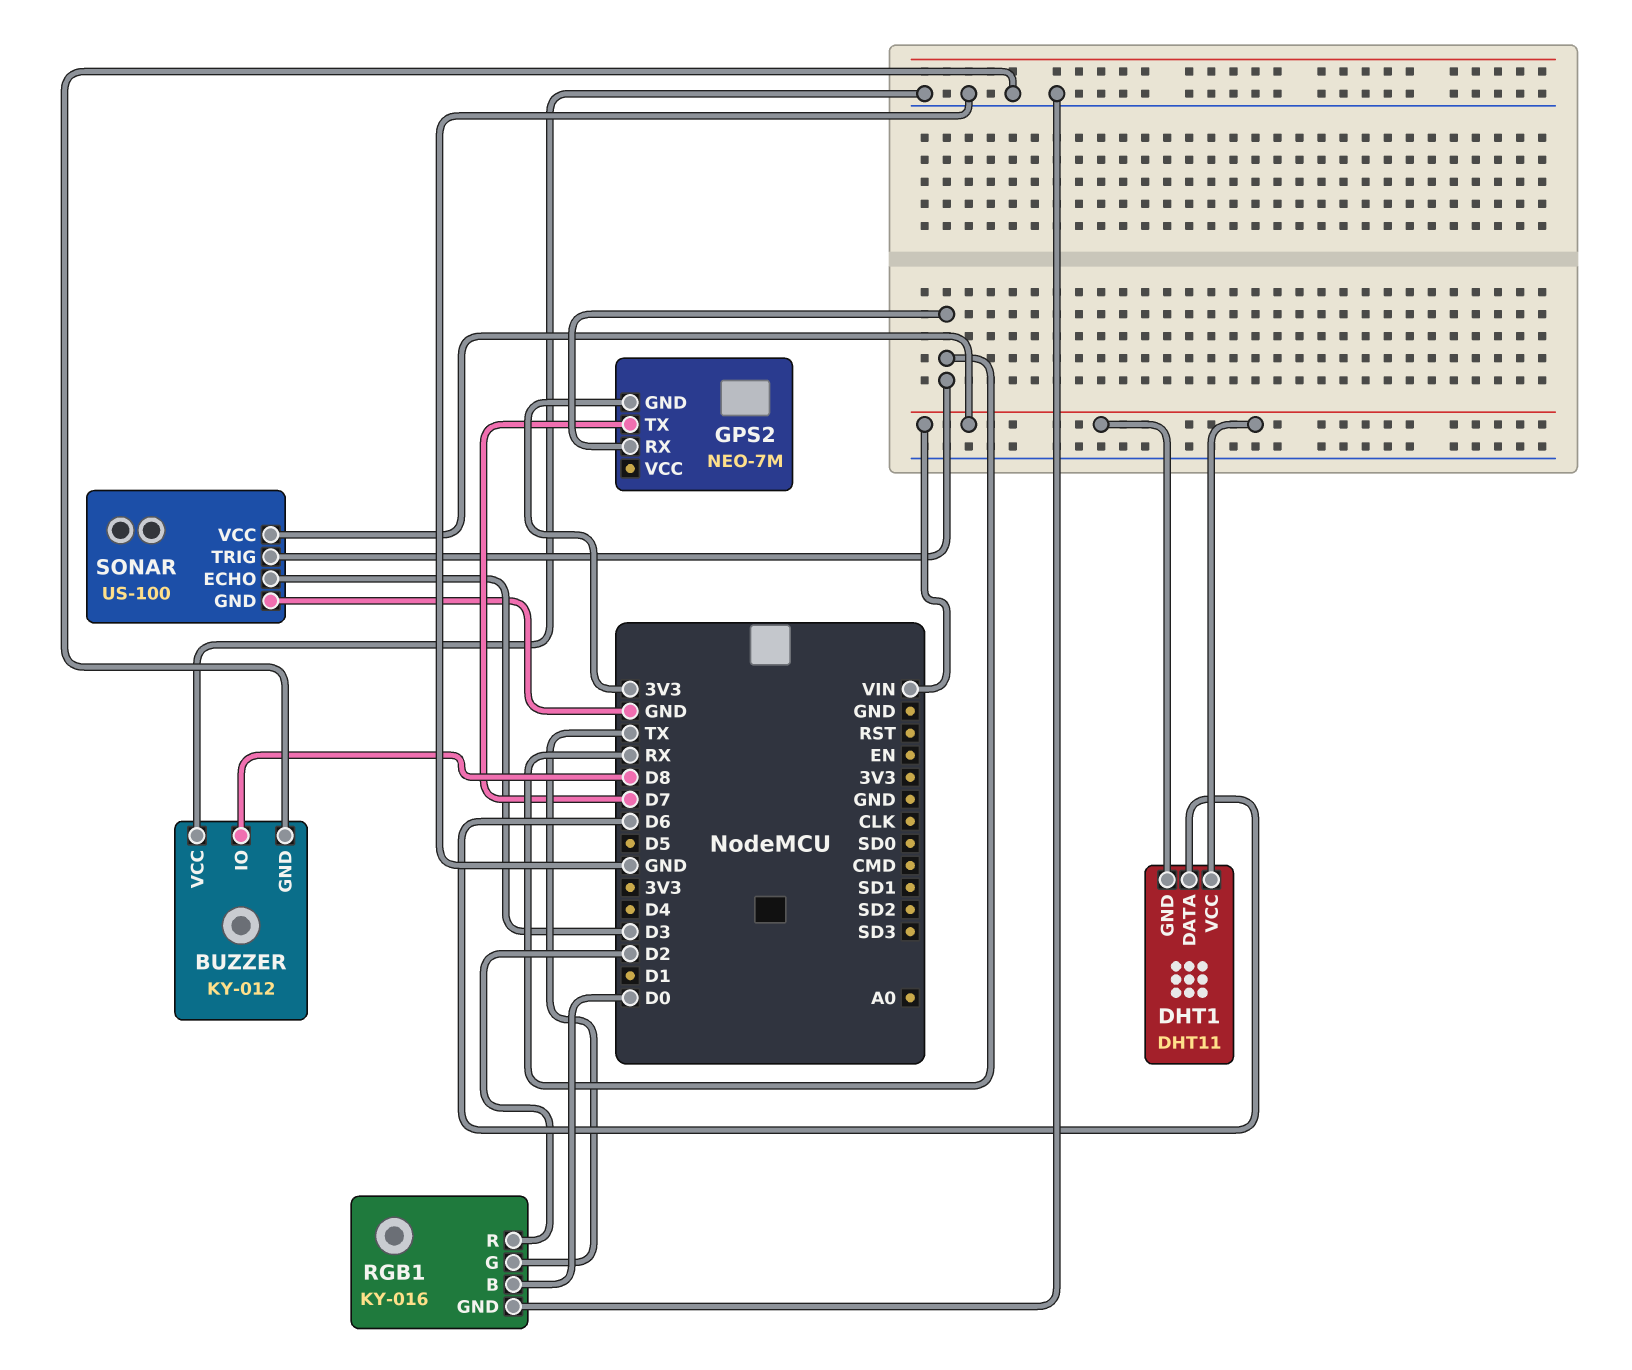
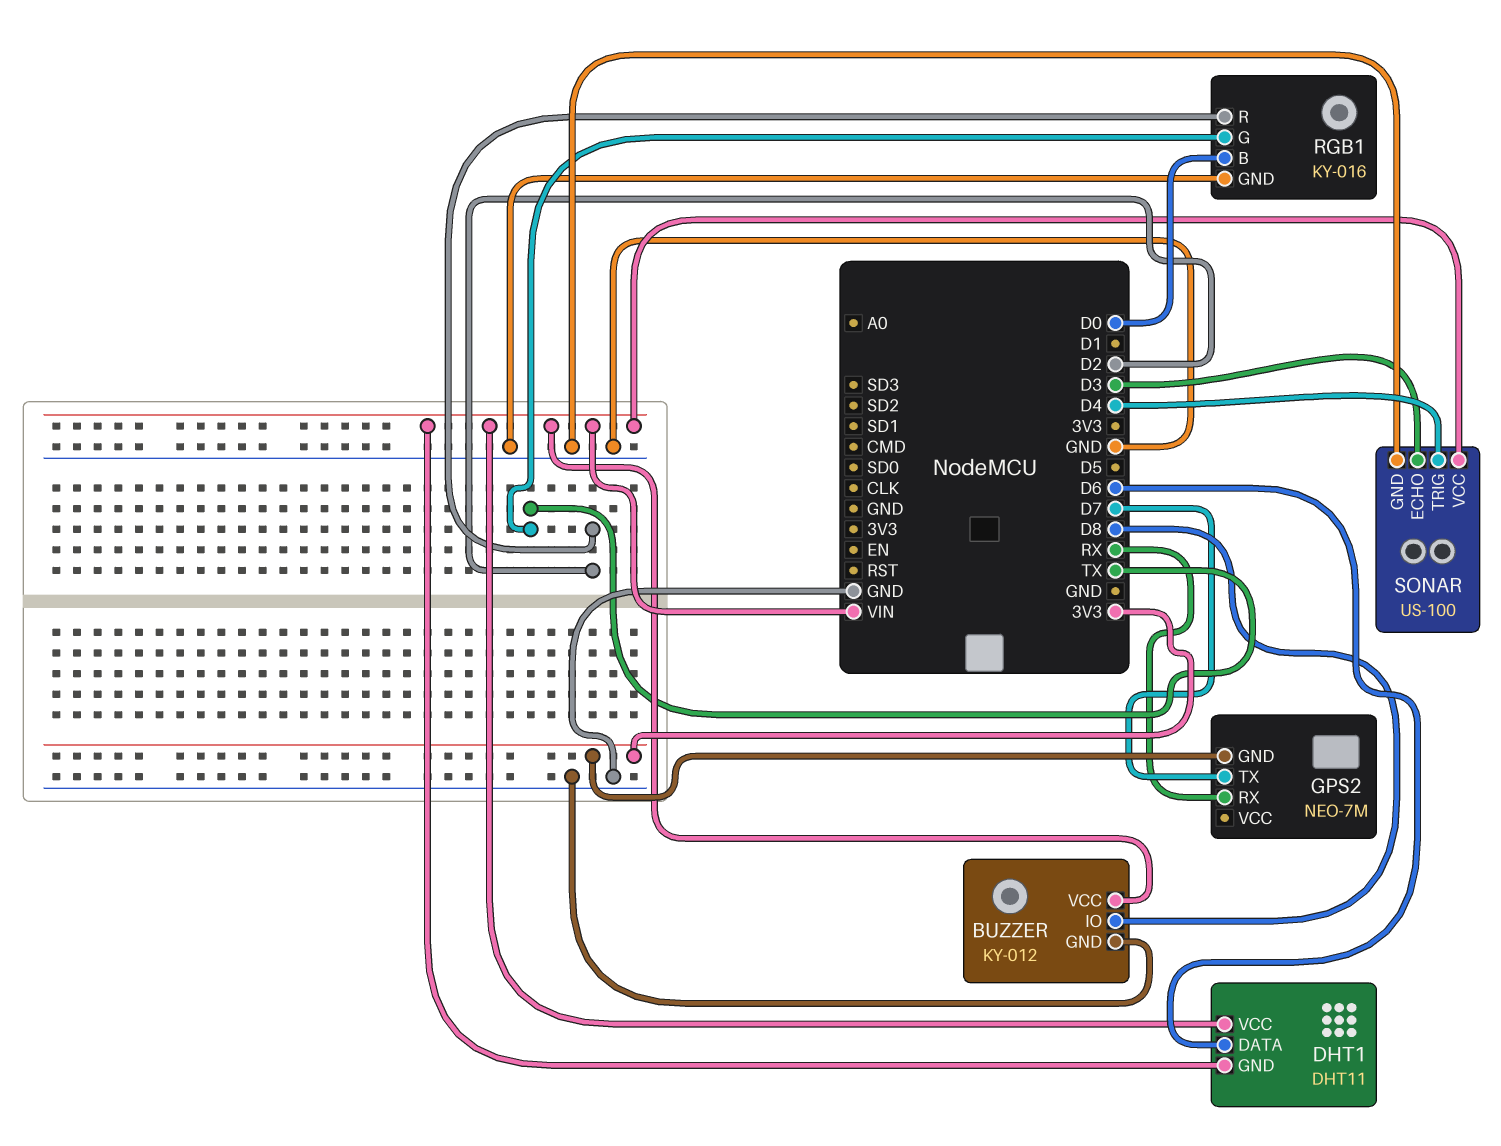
BUZZER pin VCC: GND -> VIN
SONAR pin TRIG: RX -> D4

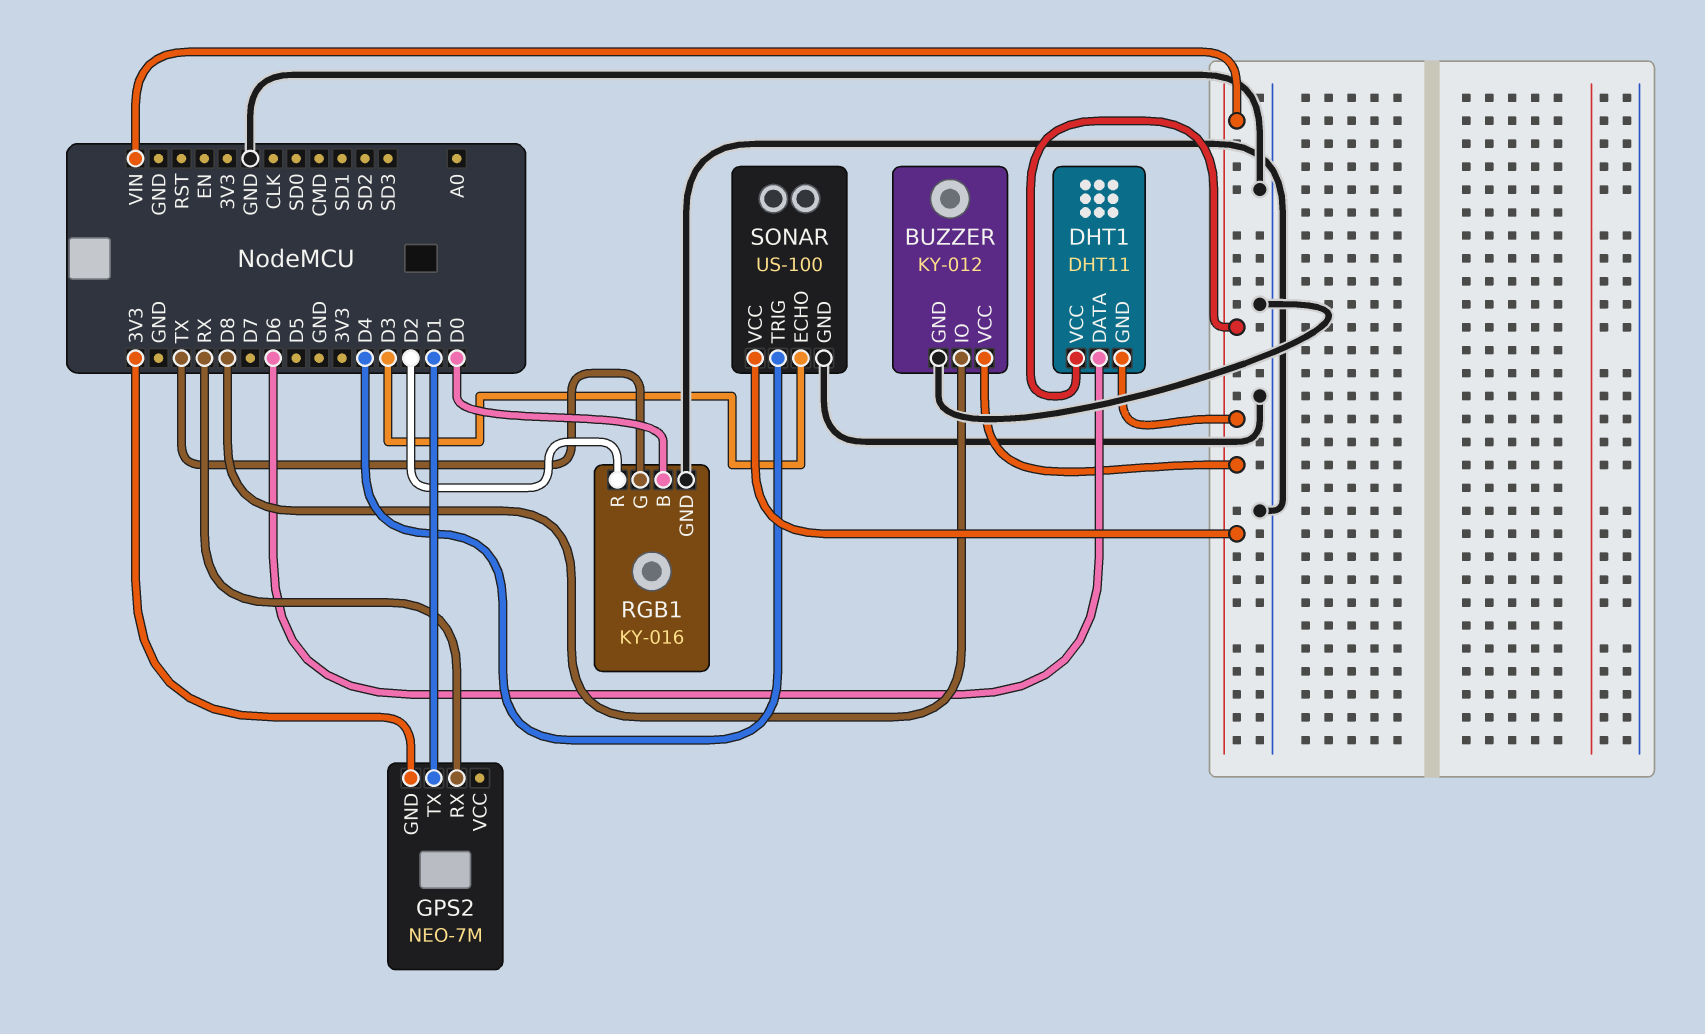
GPS2 pin TX: D7 -> D1

